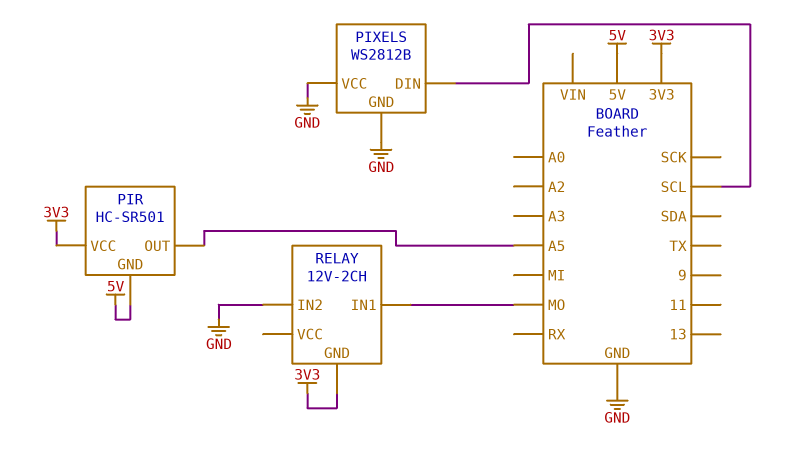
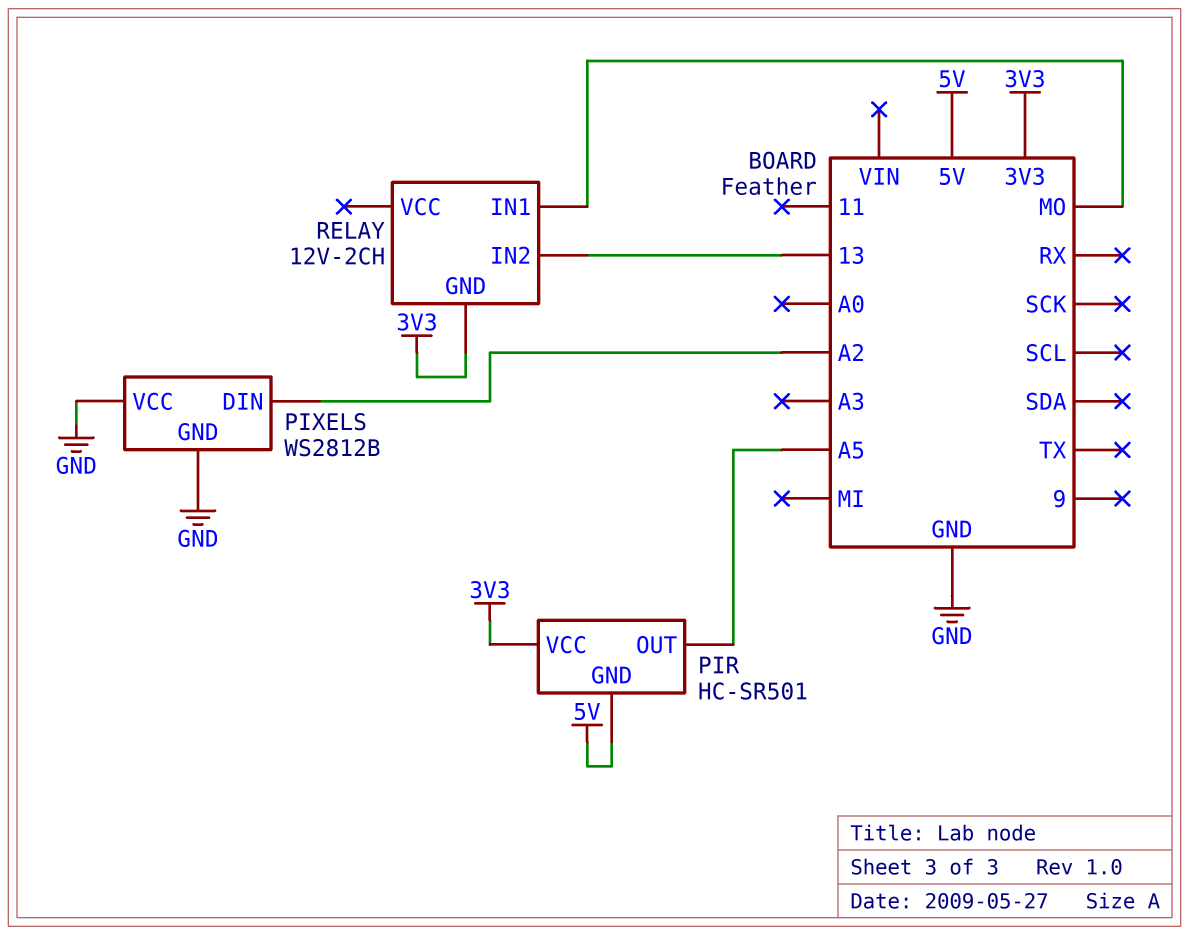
PIXELS pin DIN: SCL -> A2
RELAY pin IN2: GND -> 13

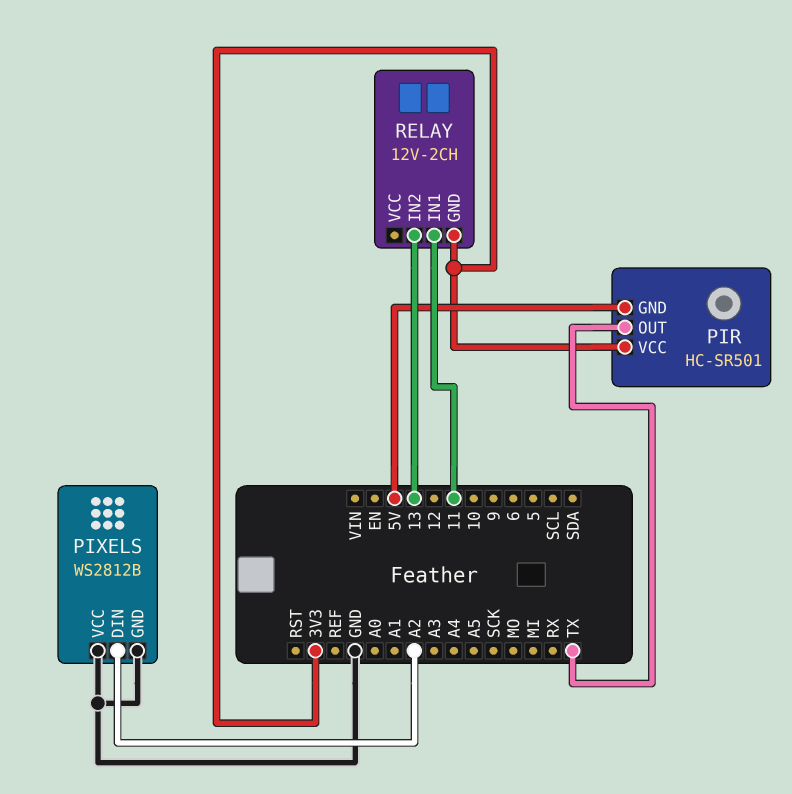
PIR pin OUT: A5 -> TX
RELAY pin IN1: MO -> 11

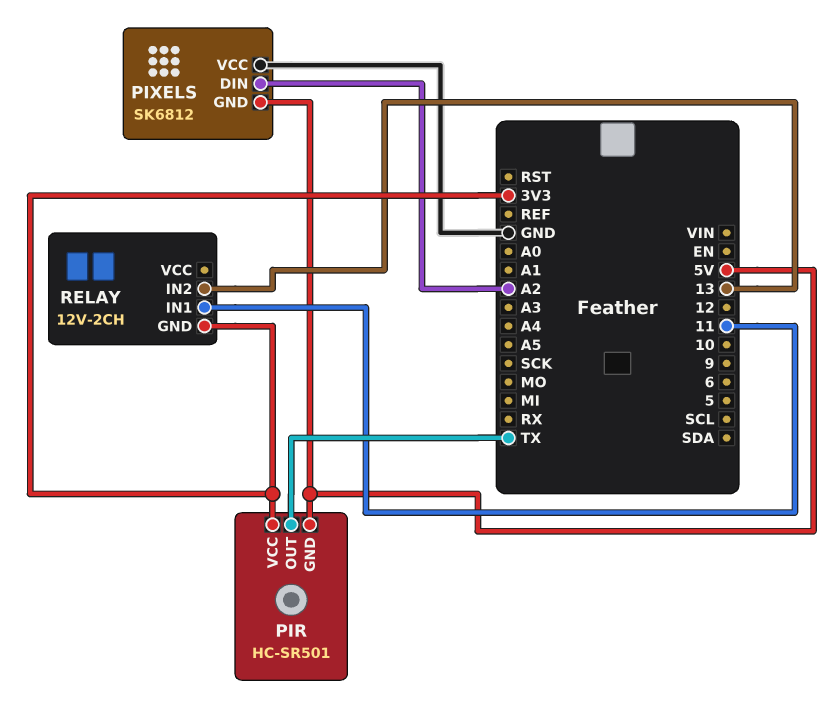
PIXELS: WS2812B -> SK6812
PIXELS pin GND: GND -> 5V

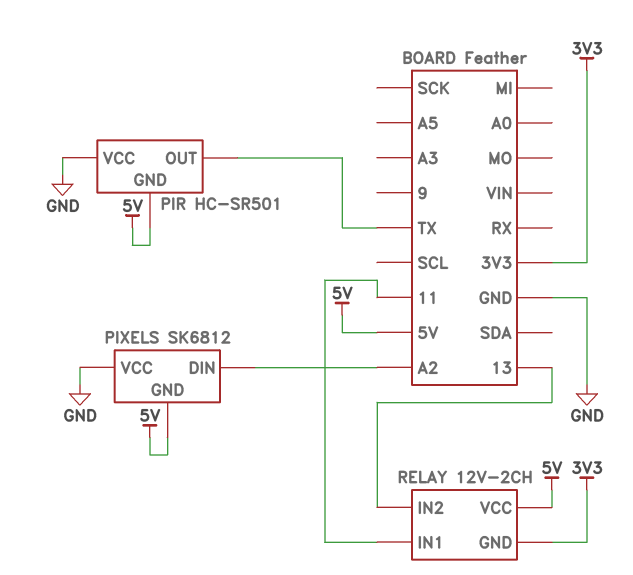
PIR pin VCC: 3V3 -> GND
RELAY pin VCC: none -> 5V

